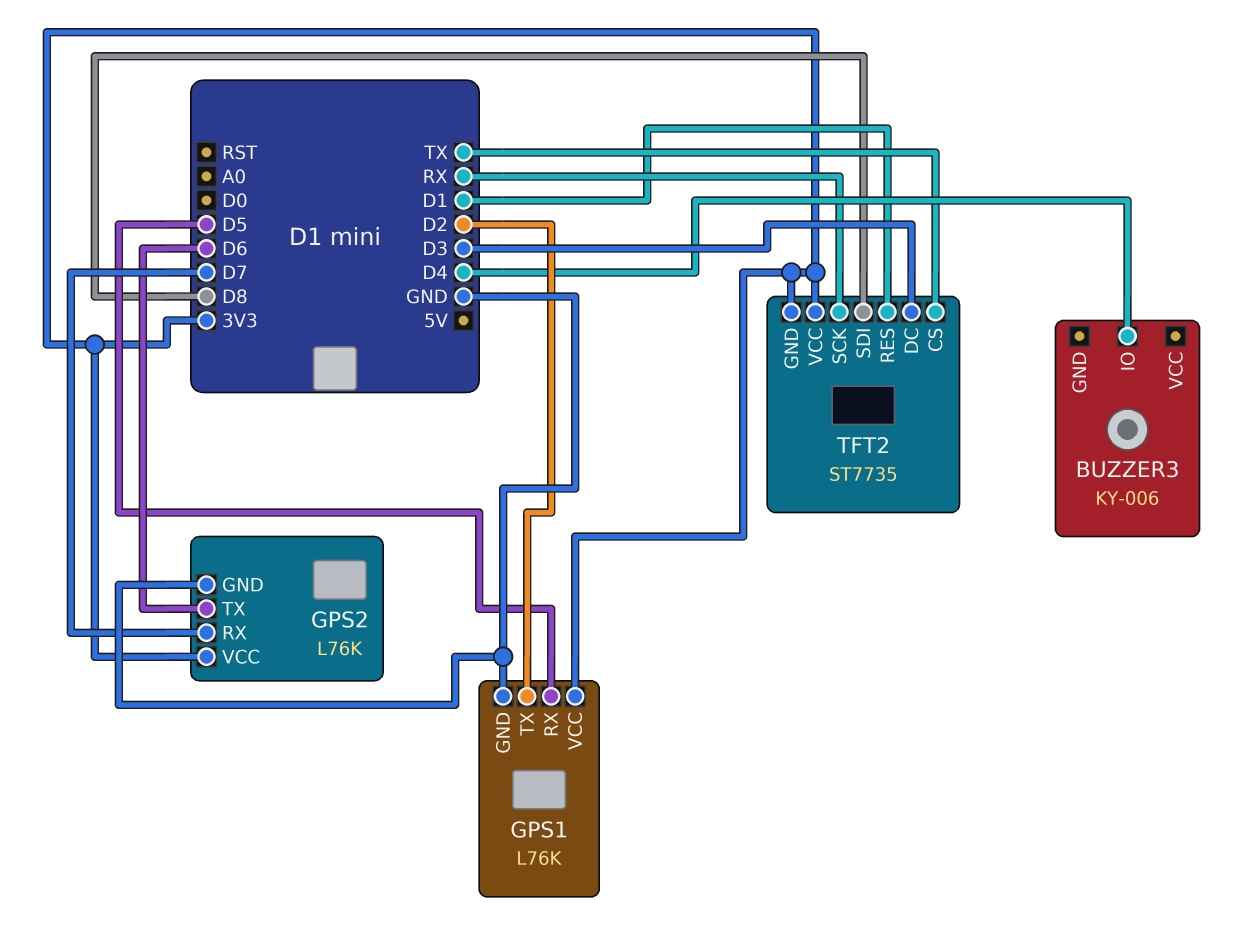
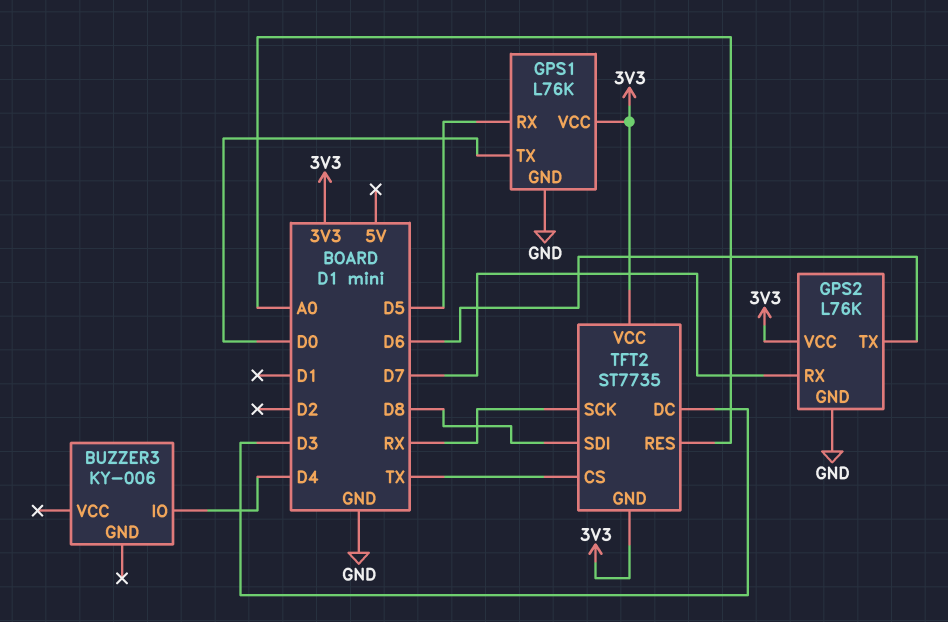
GPS1 pin TX: D2 -> D0
TFT2 pin RES: D1 -> A0

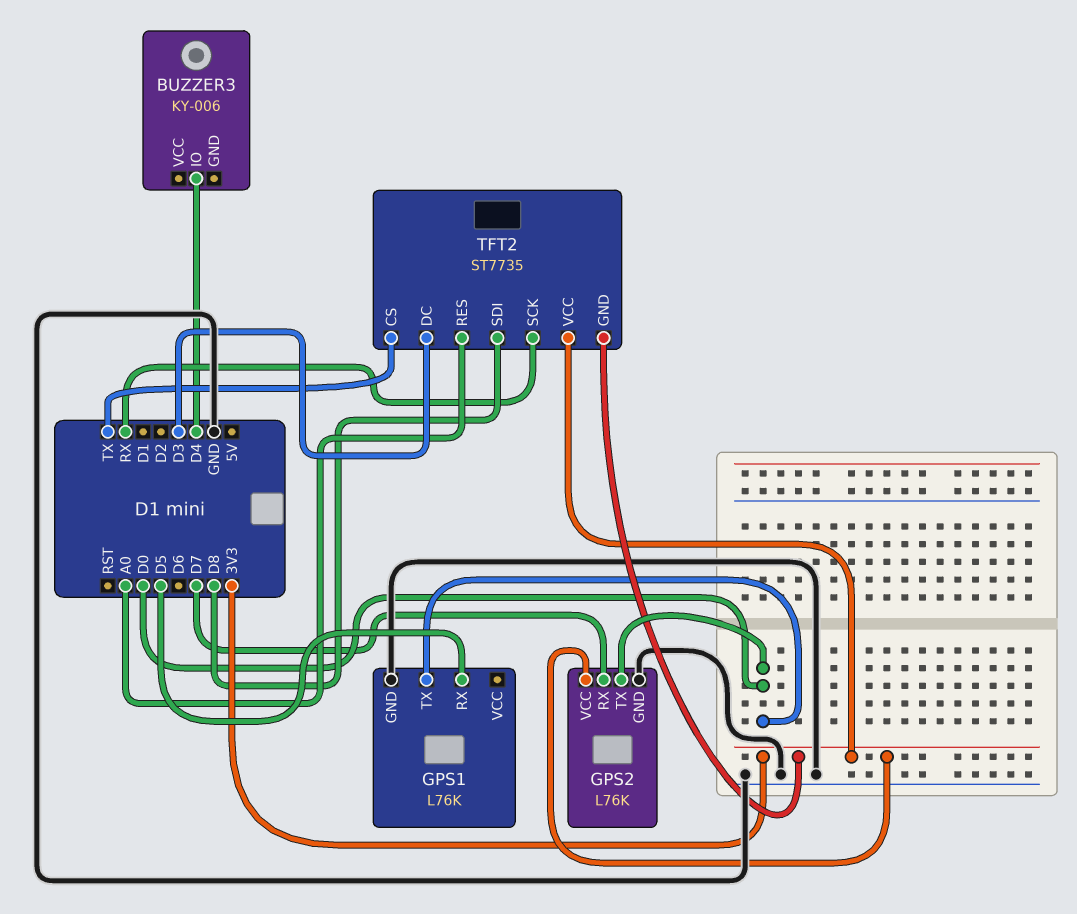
GPS1 pin VCC: 3V3 -> none
GPS2 pin TX: D6 -> D0

